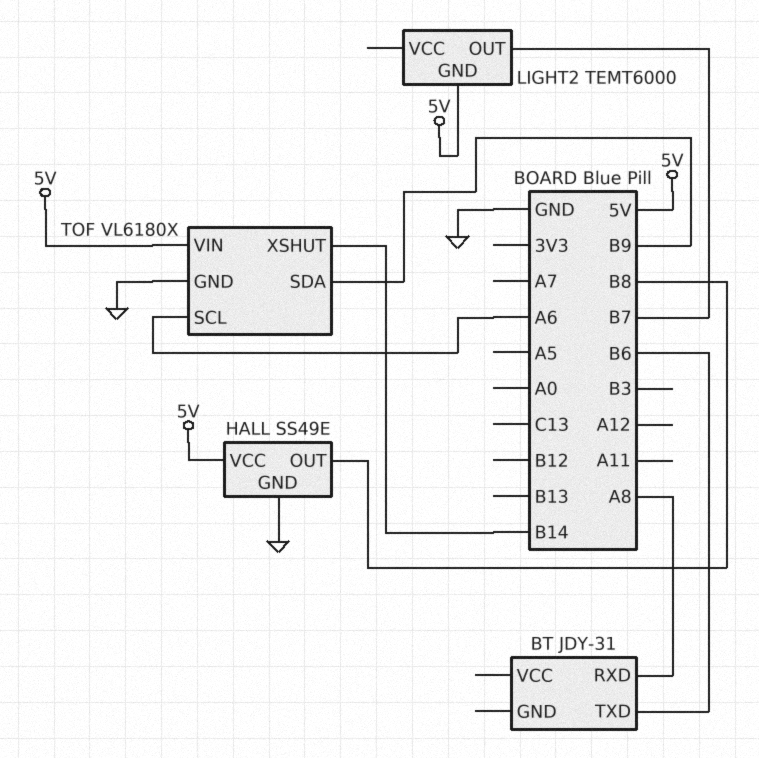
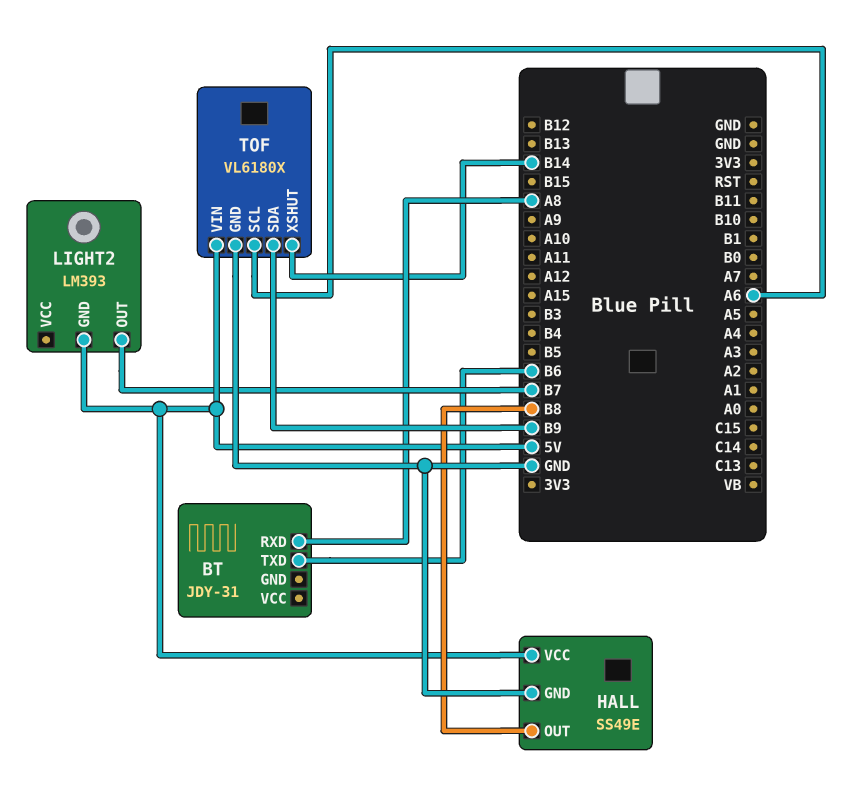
LIGHT2: TEMT6000 -> LM393

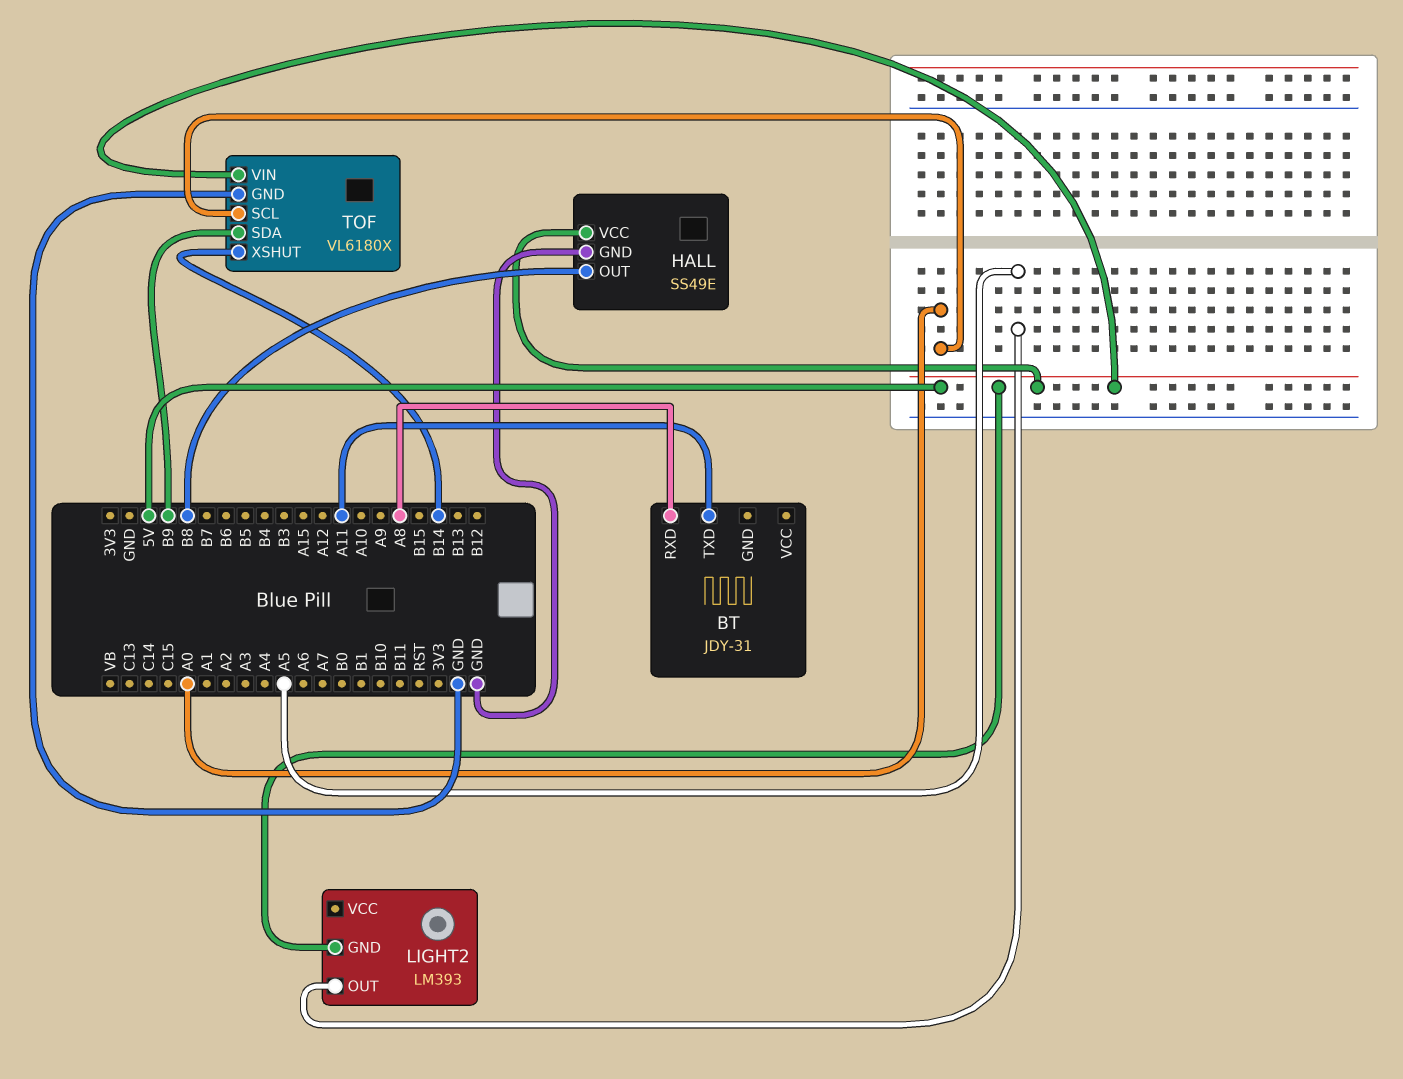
BT pin TXD: B6 -> A11
LIGHT2 pin OUT: B7 -> A5
TOF pin SCL: A6 -> A0

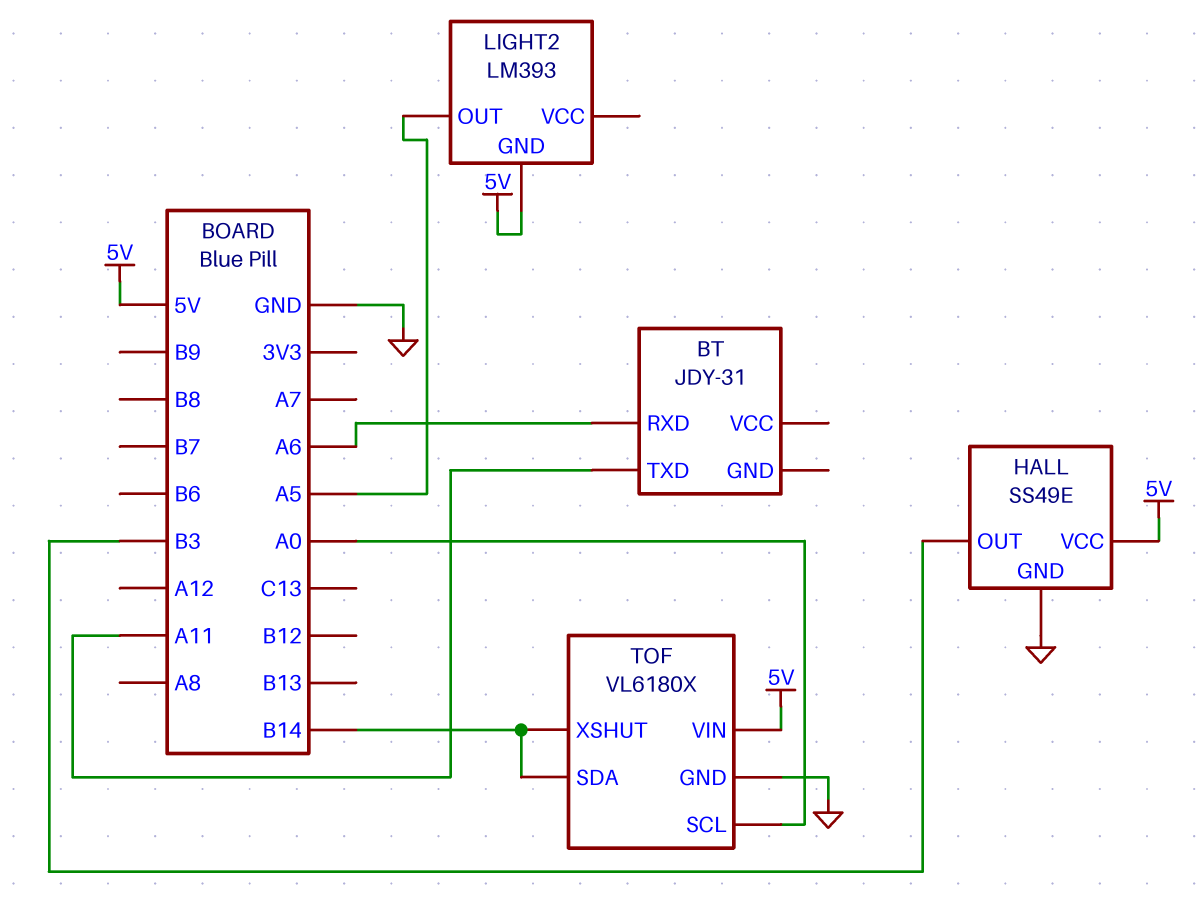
BT pin RXD: A8 -> A6
HALL pin OUT: B8 -> B3
TOF pin SDA: B9 -> B14

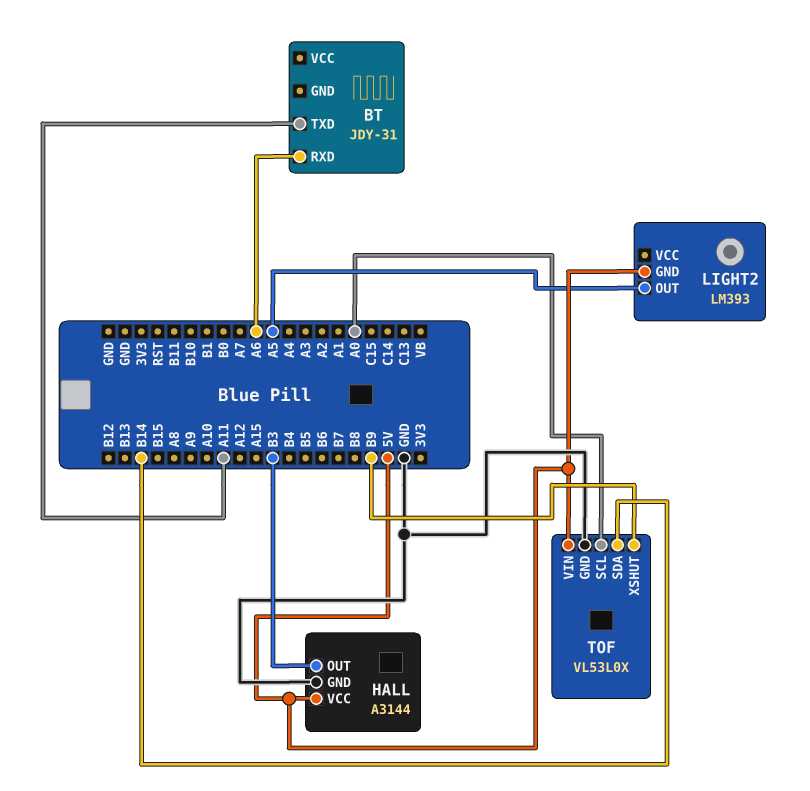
HALL: SS49E -> A3144
TOF: VL6180X -> VL53L0X
TOF pin XSHUT: B14 -> B9

